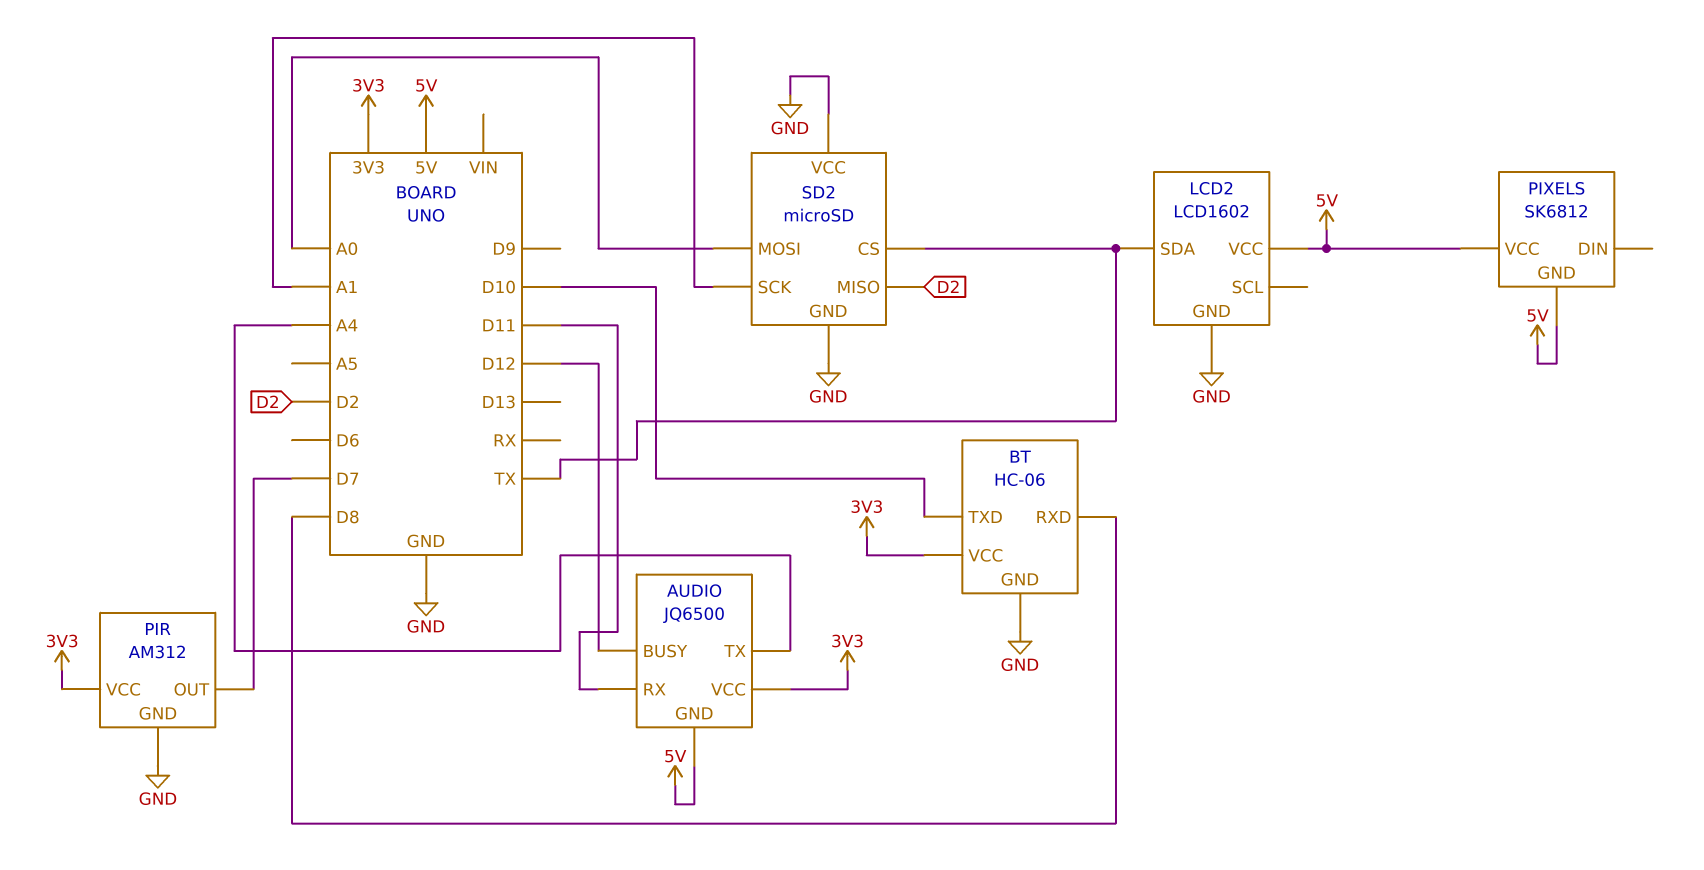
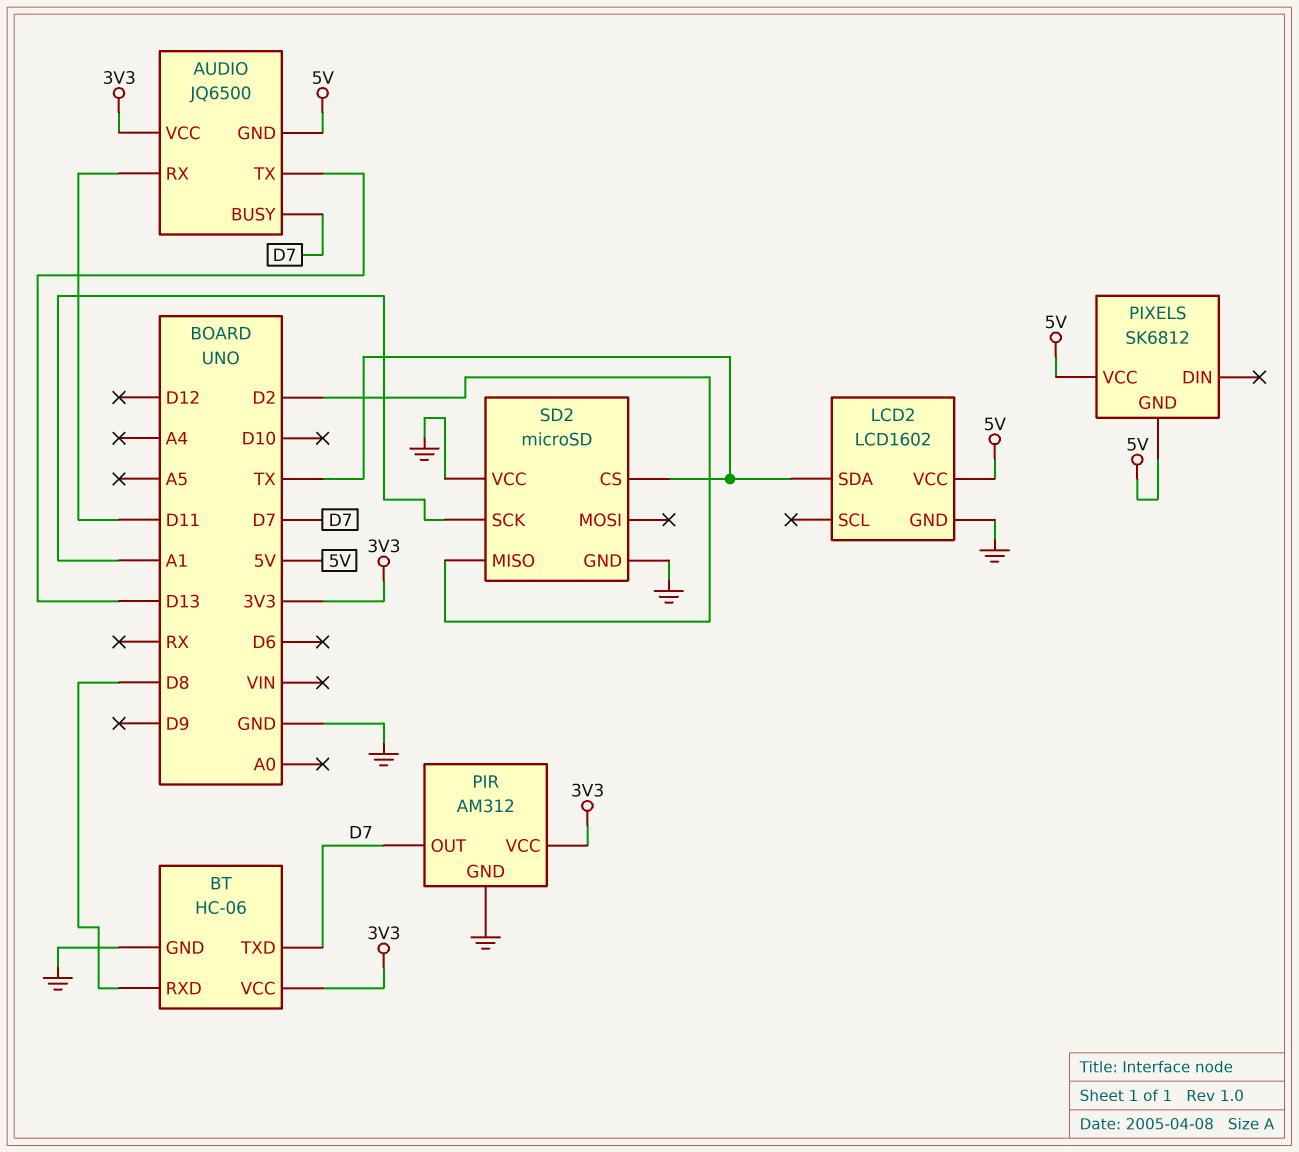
AUDIO pin BUSY: D12 -> D7
AUDIO pin TX: A4 -> D13
BT pin TXD: D10 -> D7
SD2 pin MOSI: A0 -> none

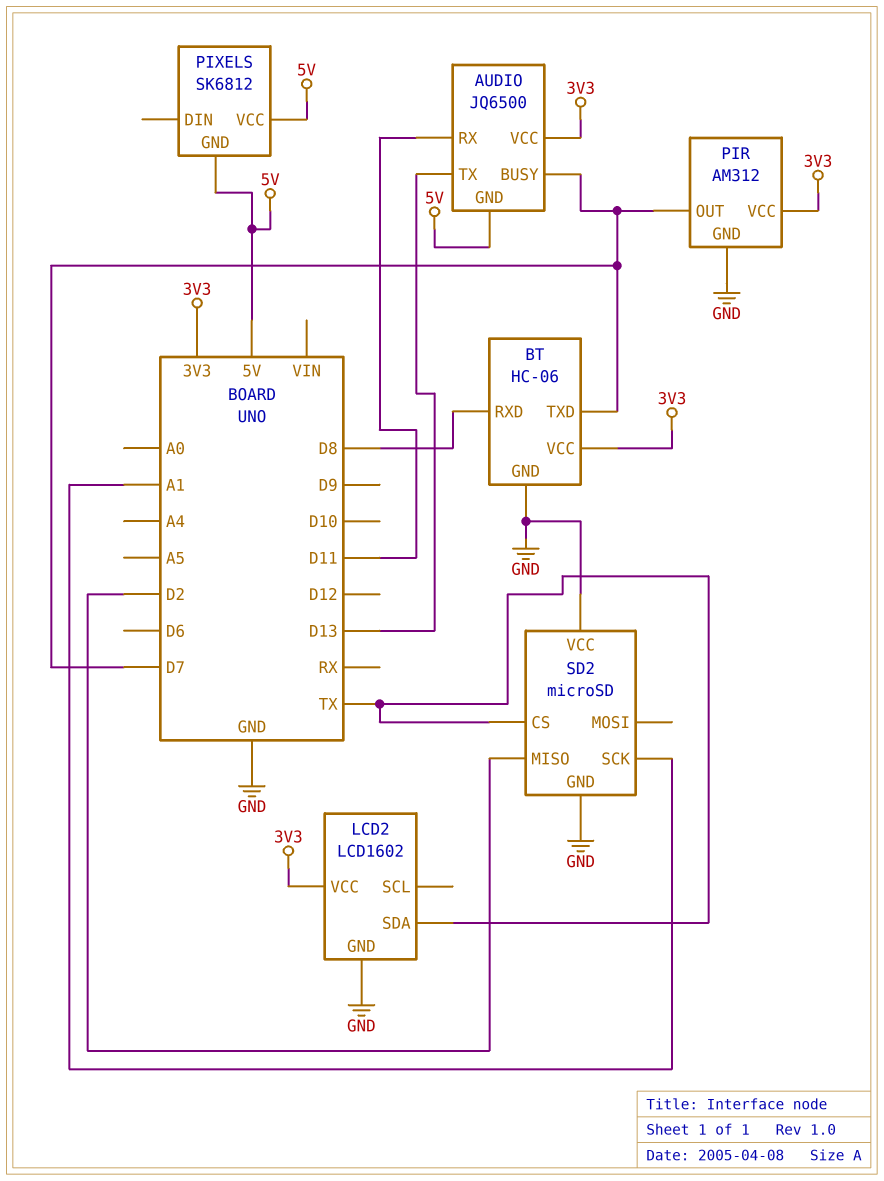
LCD2 pin VCC: 5V -> 3V3

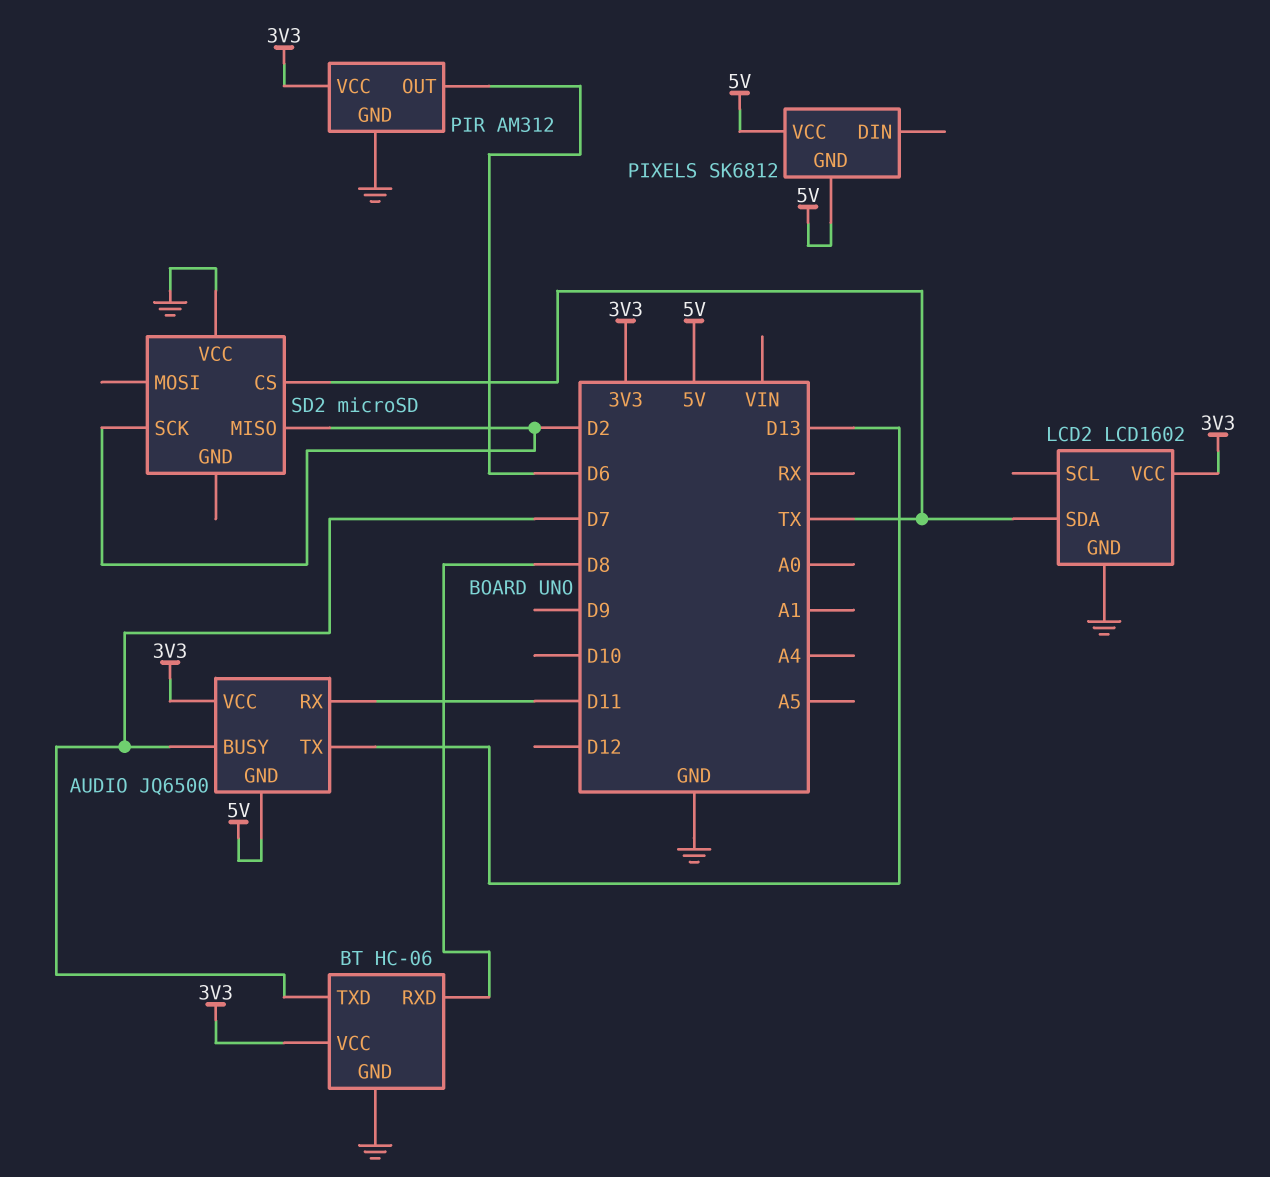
PIR pin OUT: D7 -> D6
SD2 pin GND: GND -> none
SD2 pin SCK: A1 -> D2

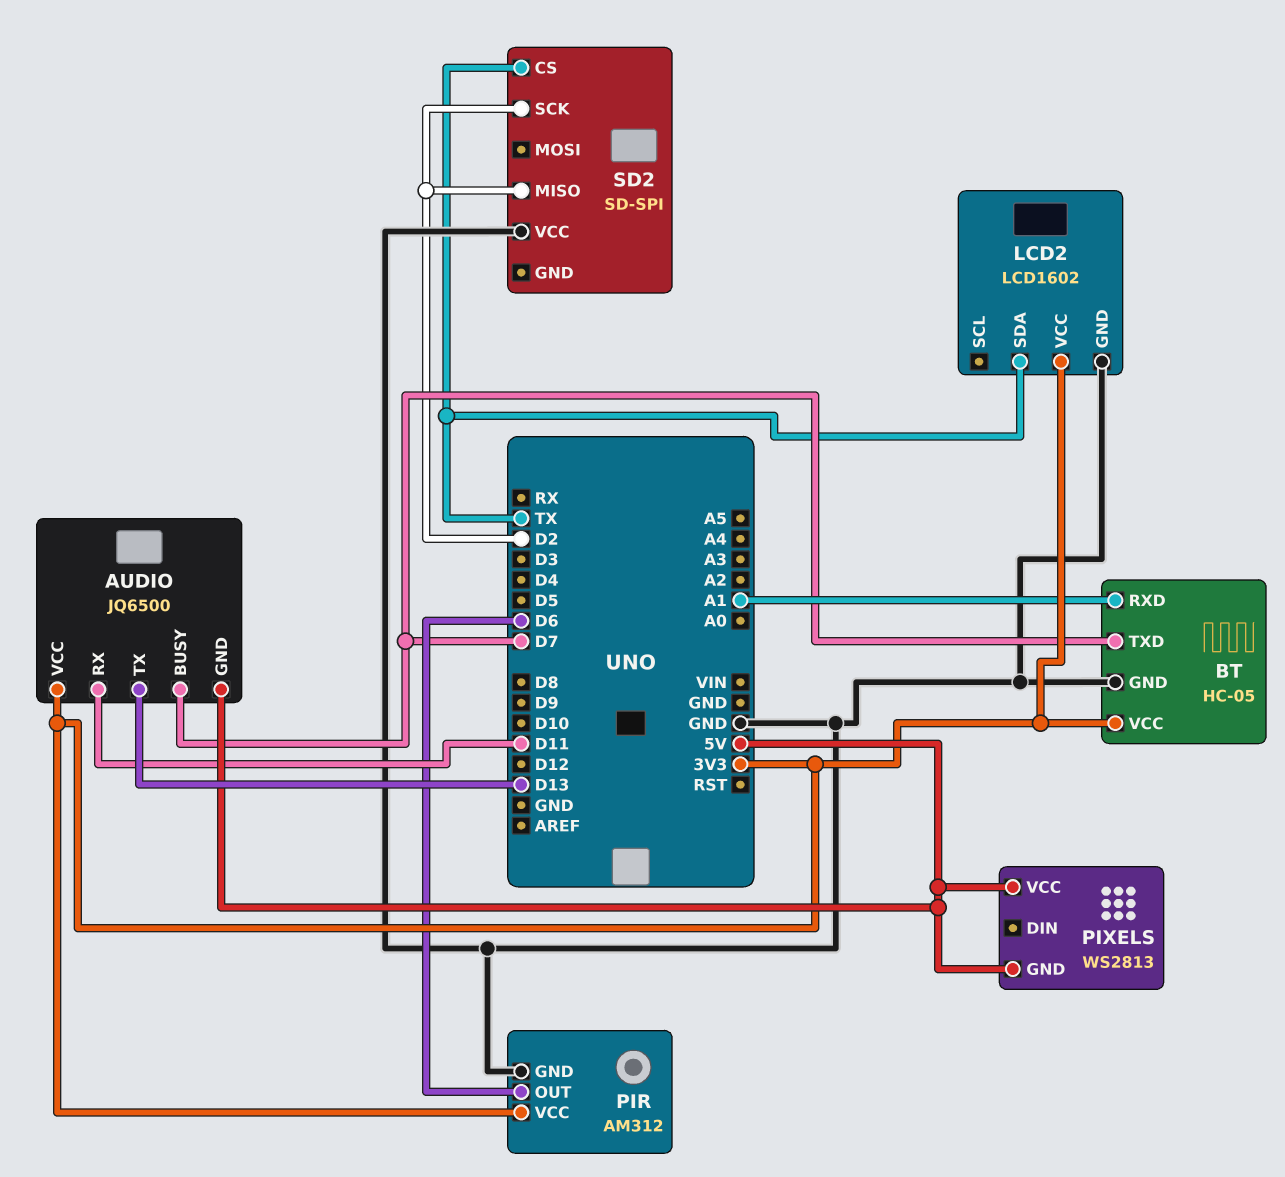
BT: HC-06 -> HC-05
BT pin RXD: D8 -> A1
PIXELS: SK6812 -> WS2813
SD2: microSD -> SD-SPI

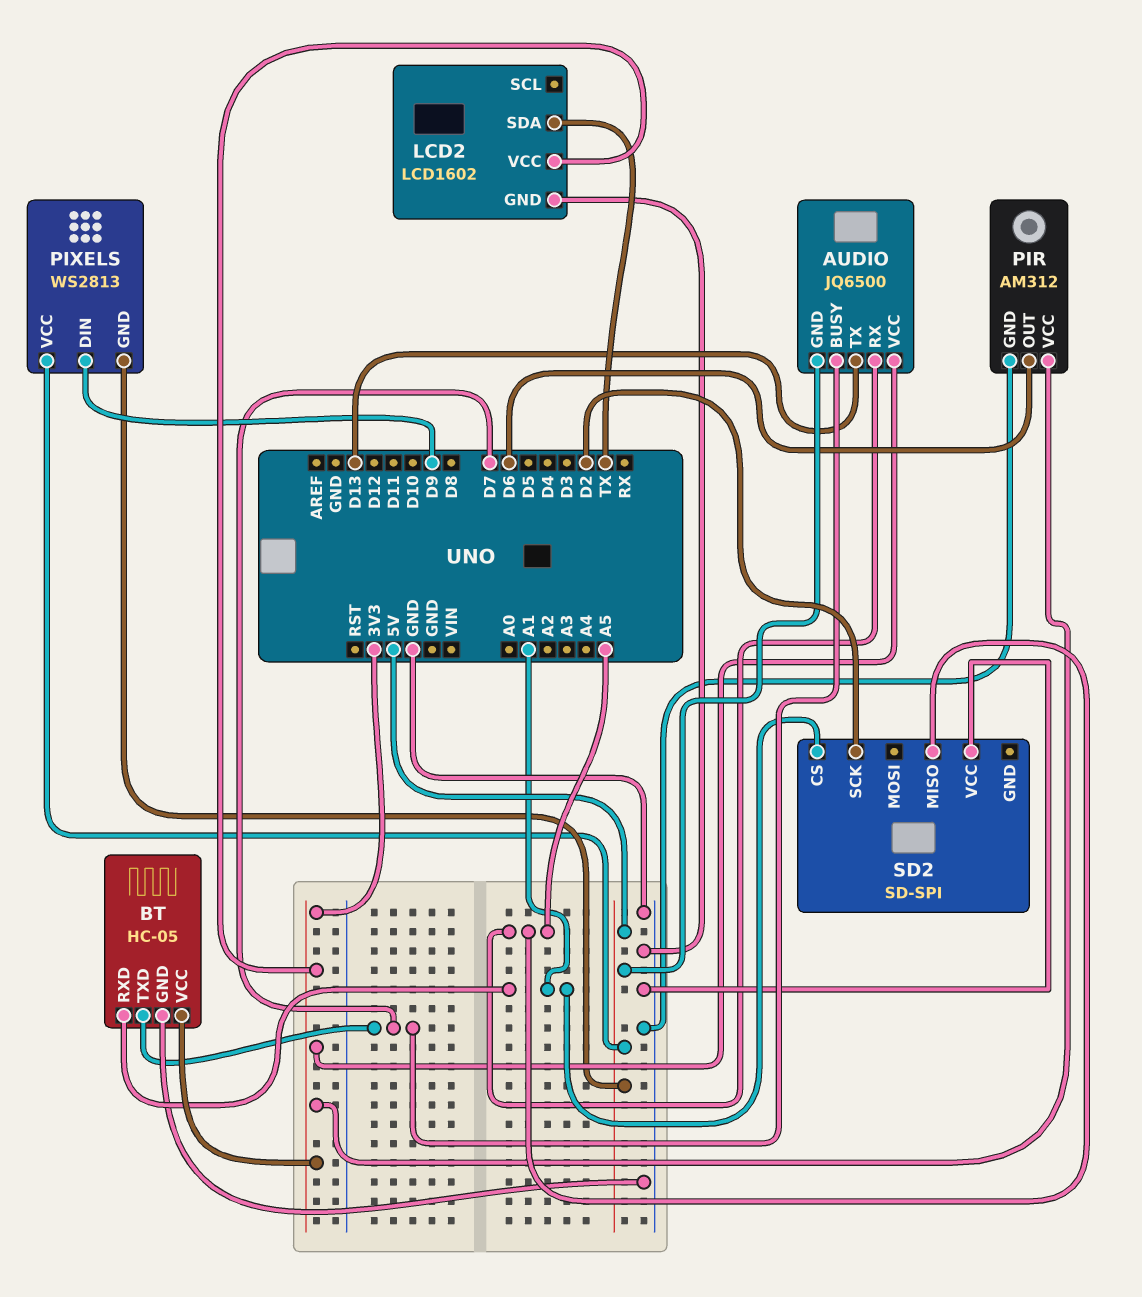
AUDIO pin RX: D11 -> A5
PIXELS pin DIN: none -> D9
SD2 pin CS: TX -> A1
SD2 pin MISO: D2 -> A5

